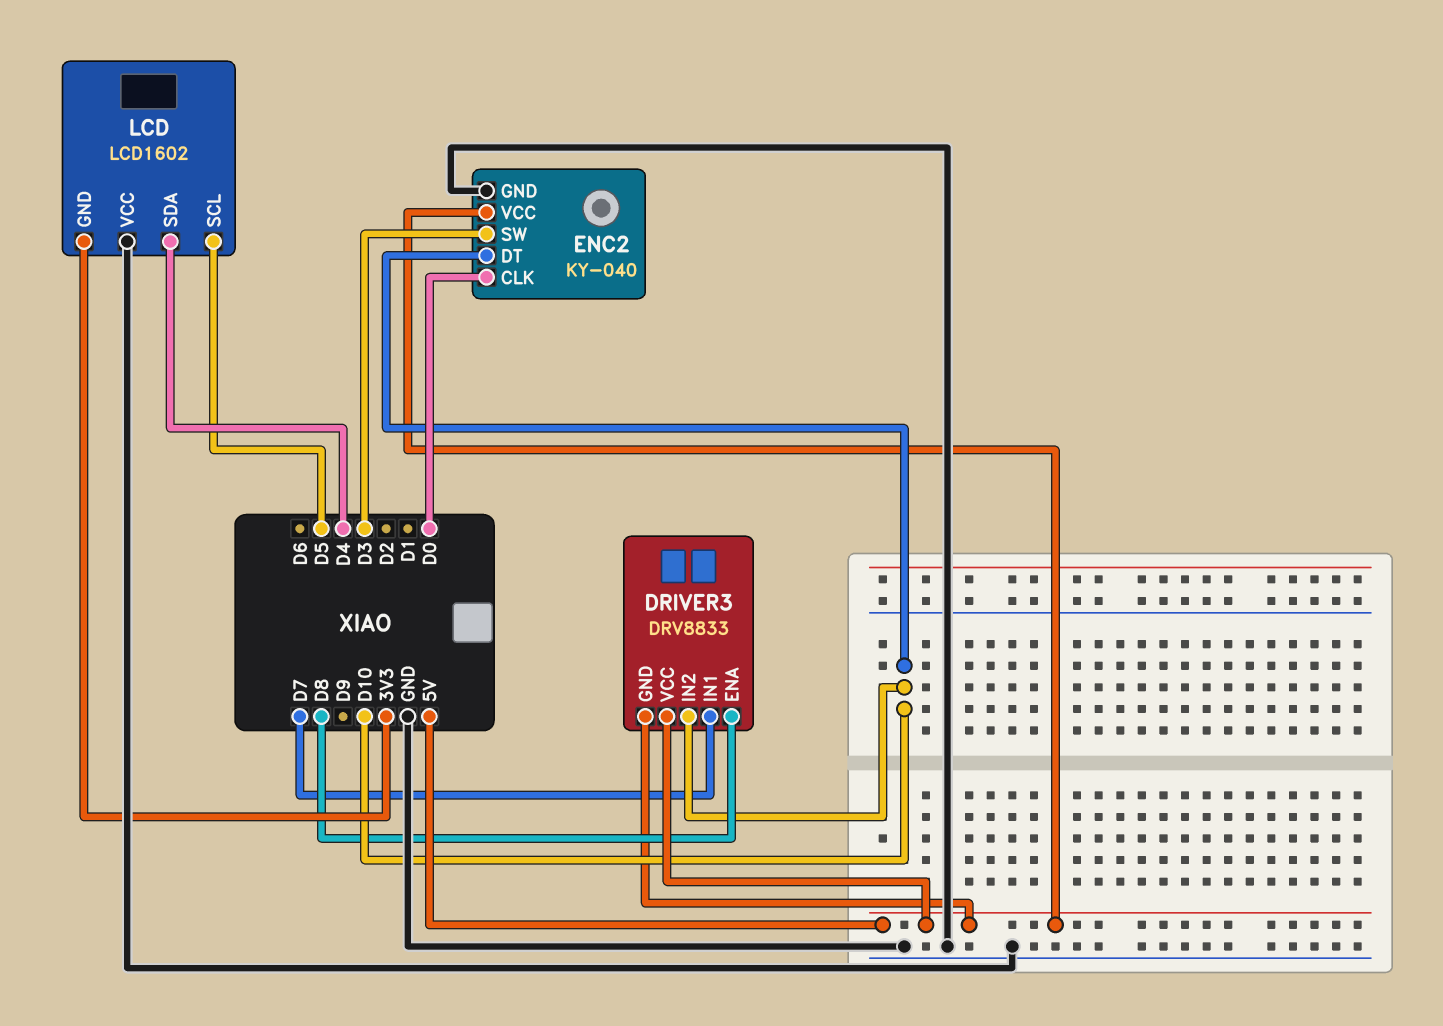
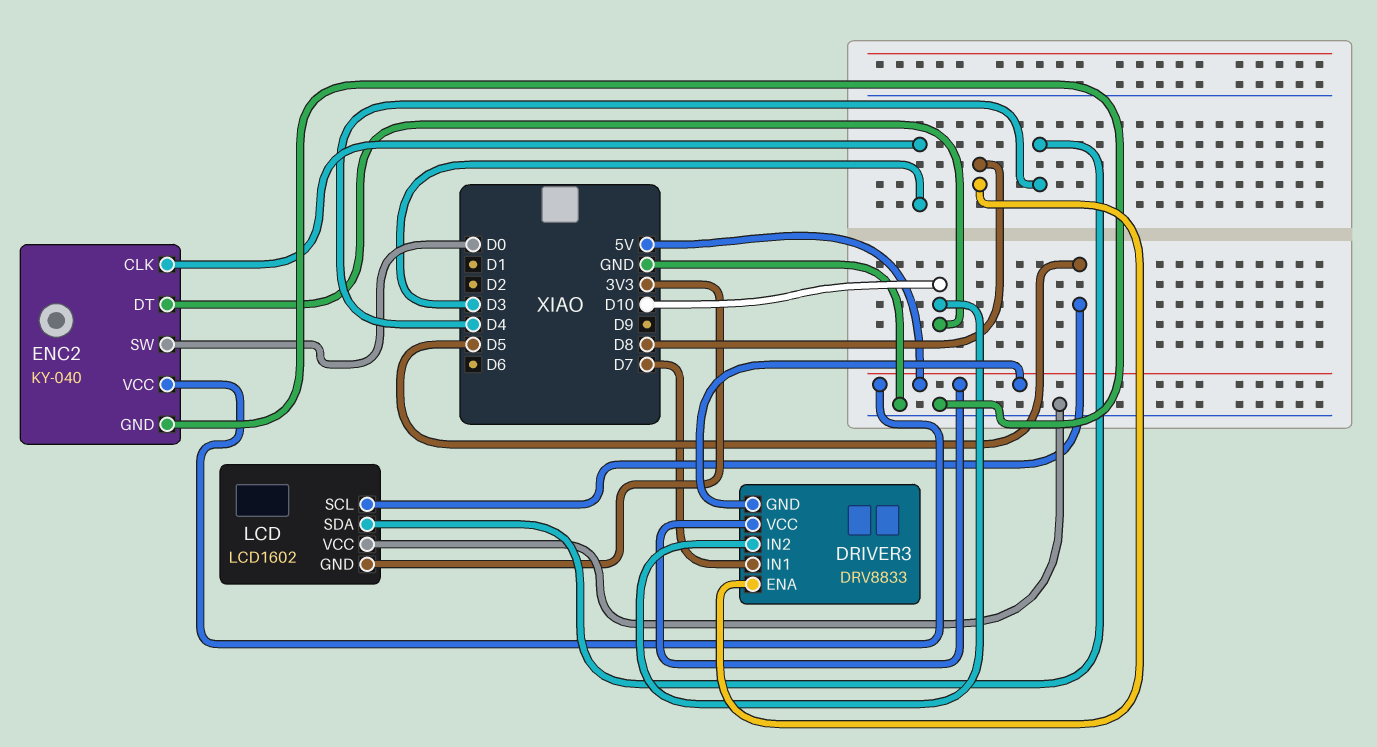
ENC2 pin CLK: D0 -> D3
ENC2 pin SW: D3 -> D0

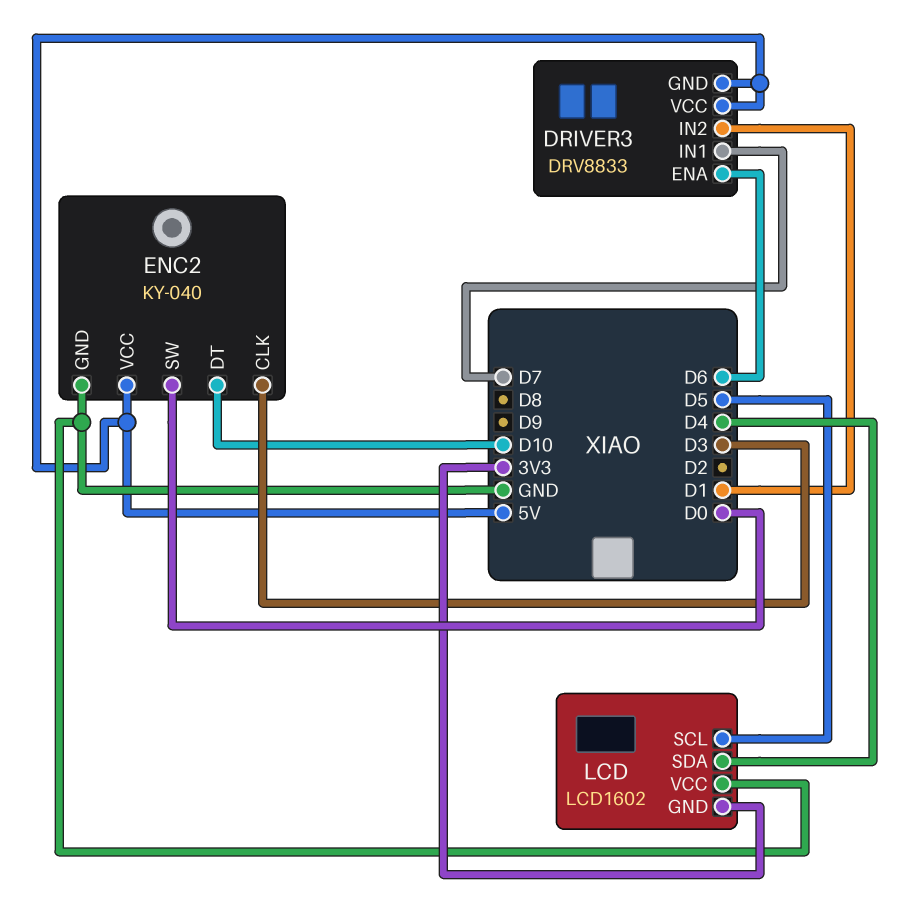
DRIVER3 pin ENA: D8 -> D6
DRIVER3 pin IN2: D10 -> D1

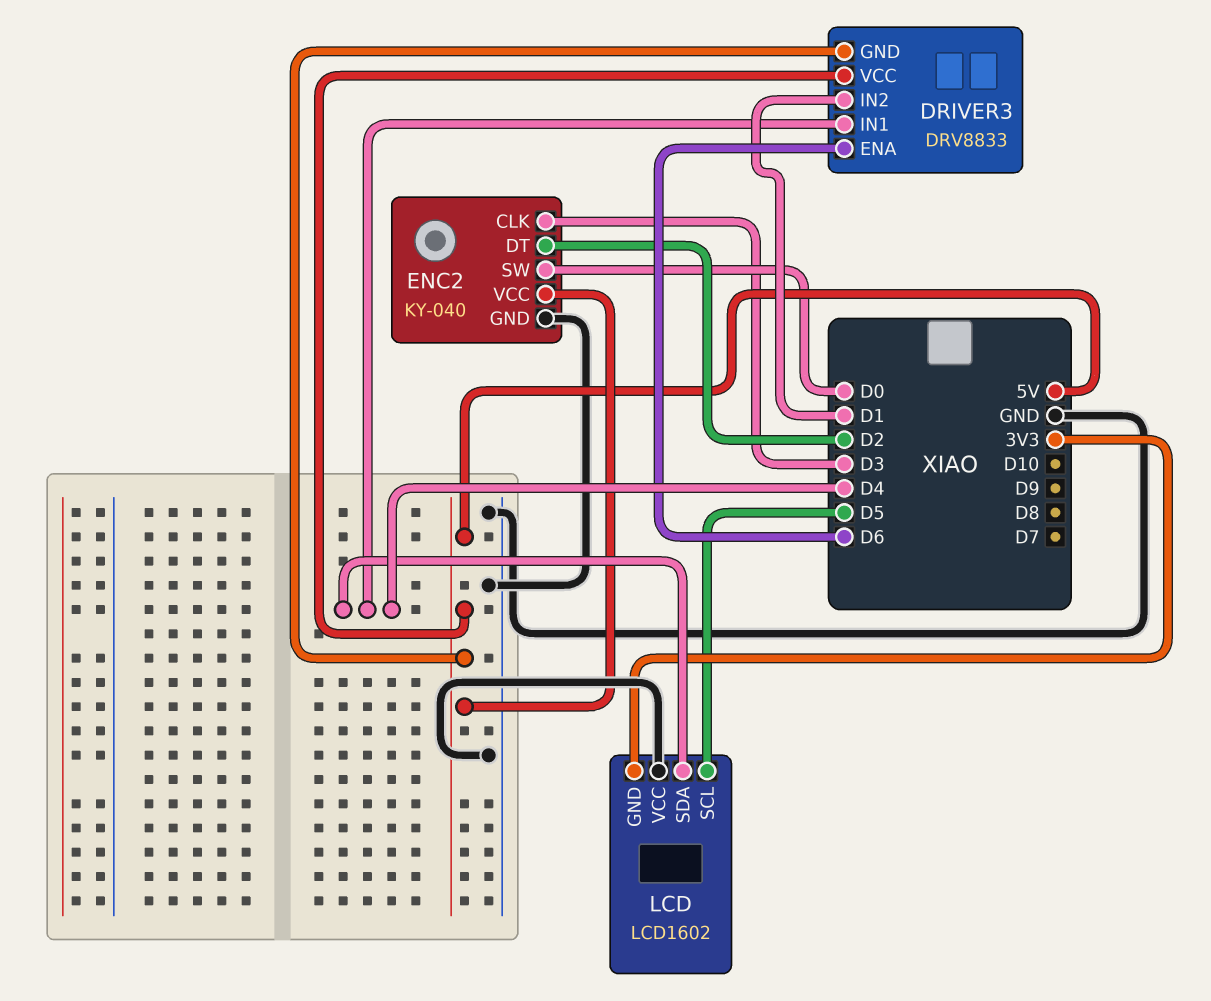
DRIVER3 pin IN1: D7 -> D4
ENC2 pin DT: D10 -> D2

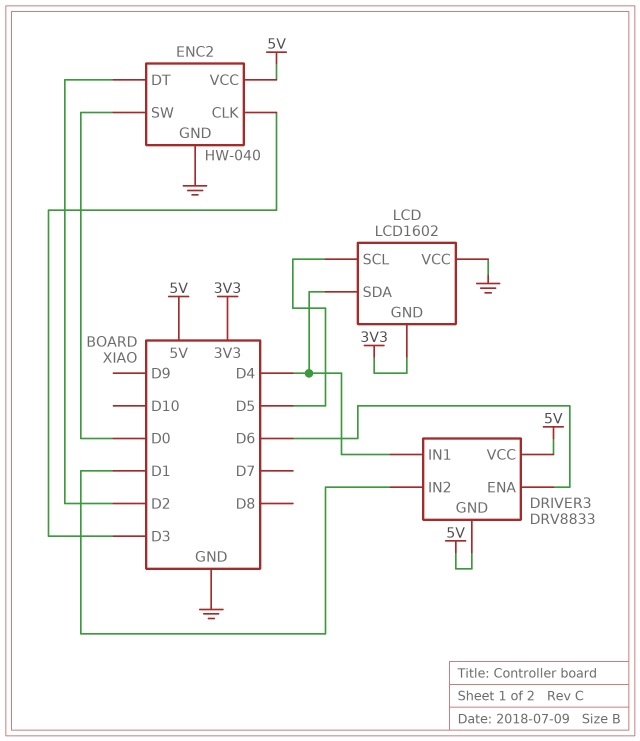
ENC2: KY-040 -> HW-040

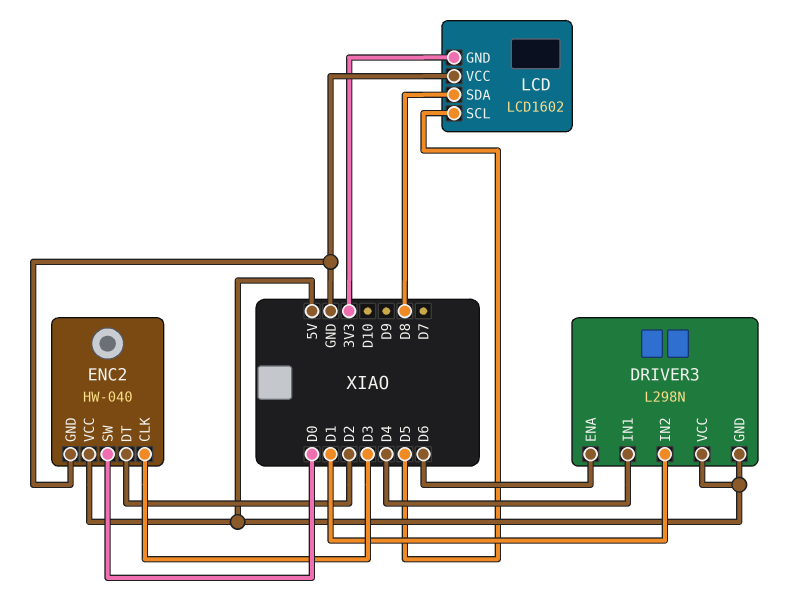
DRIVER3: DRV8833 -> L298N
LCD pin SDA: D4 -> D8

